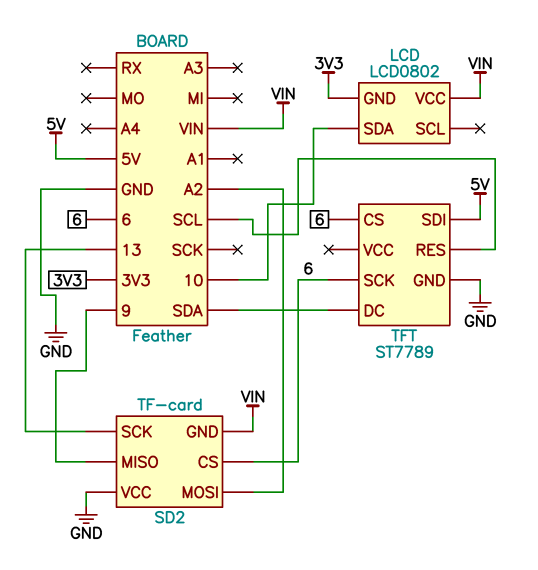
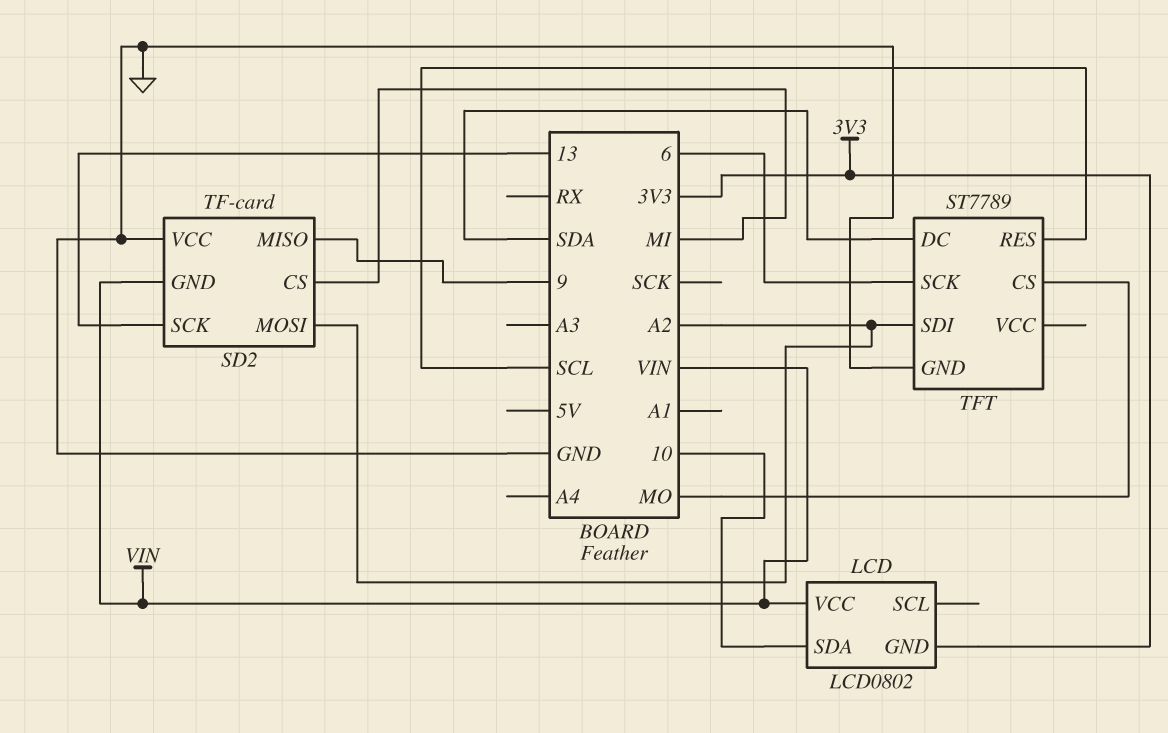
SD2 pin CS: 6 -> MI
TFT pin CS: 6 -> MO
TFT pin SDI: 5V -> A2

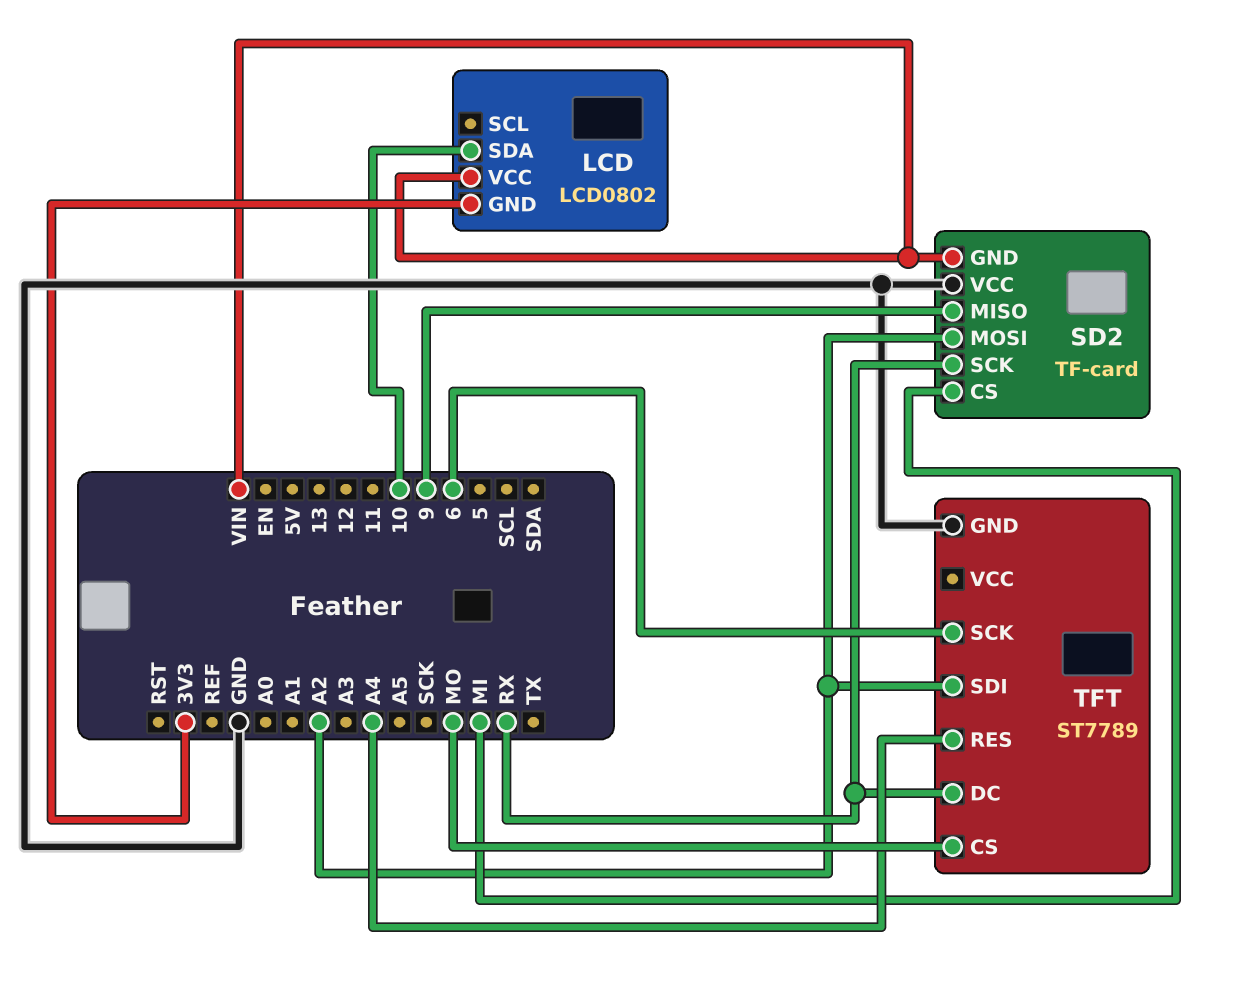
SD2 pin SCK: 13 -> RX
TFT pin DC: SDA -> RX
TFT pin RES: SCL -> A4

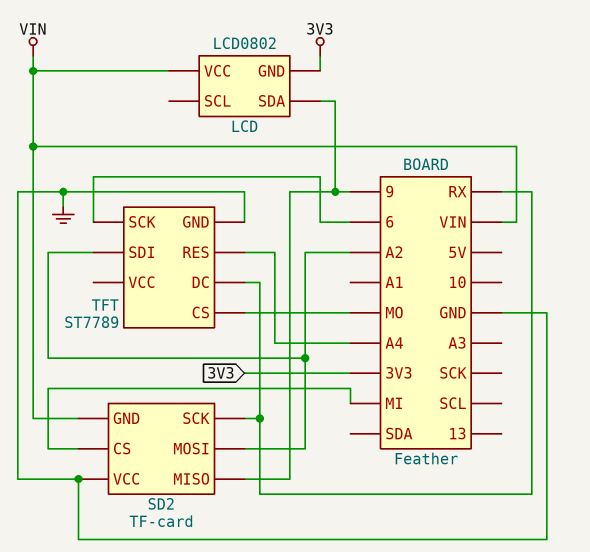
LCD pin SDA: 10 -> 9

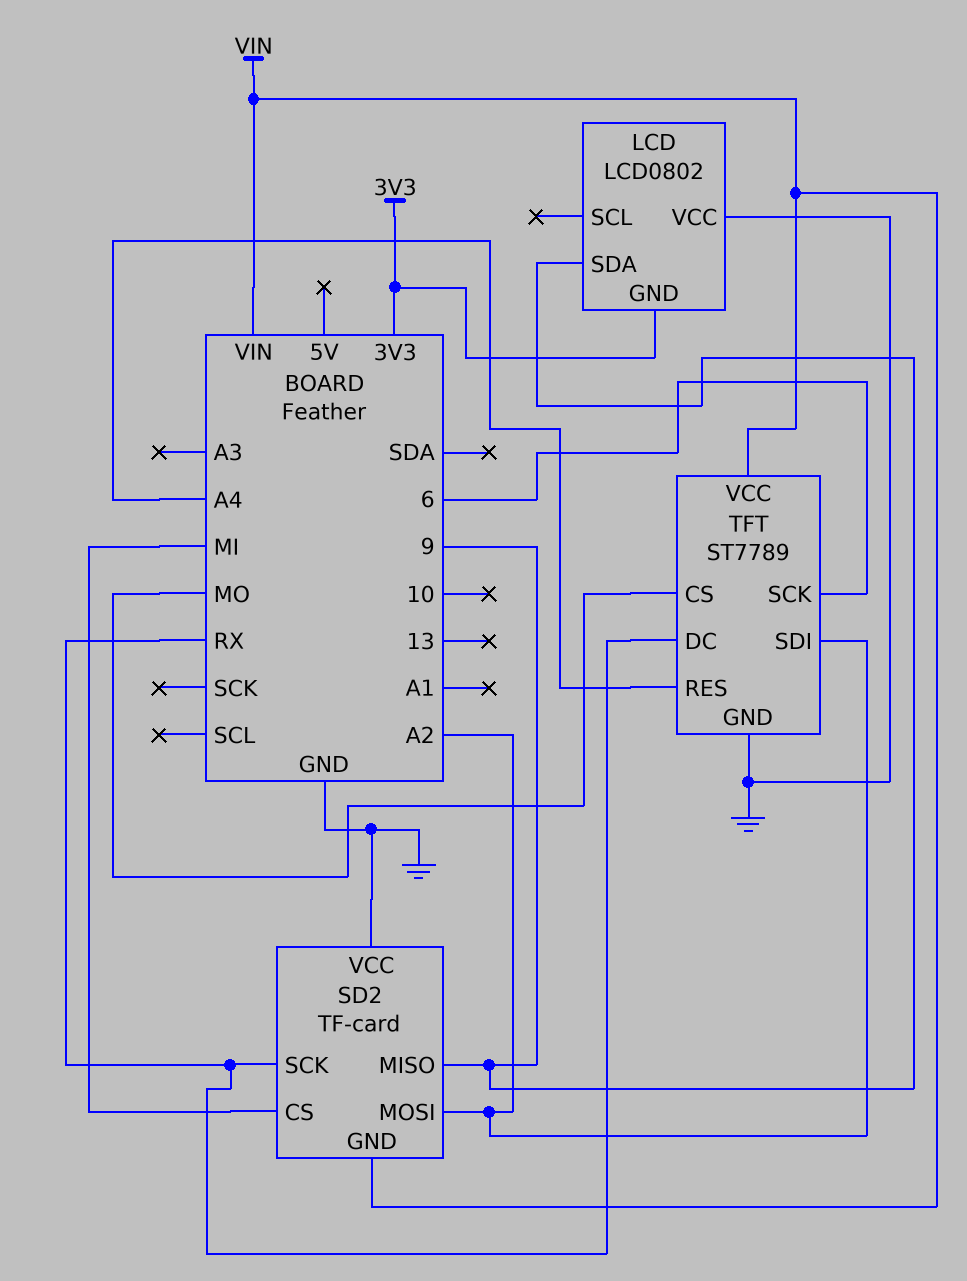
LCD pin VCC: VIN -> GND
TFT pin VCC: none -> VIN

